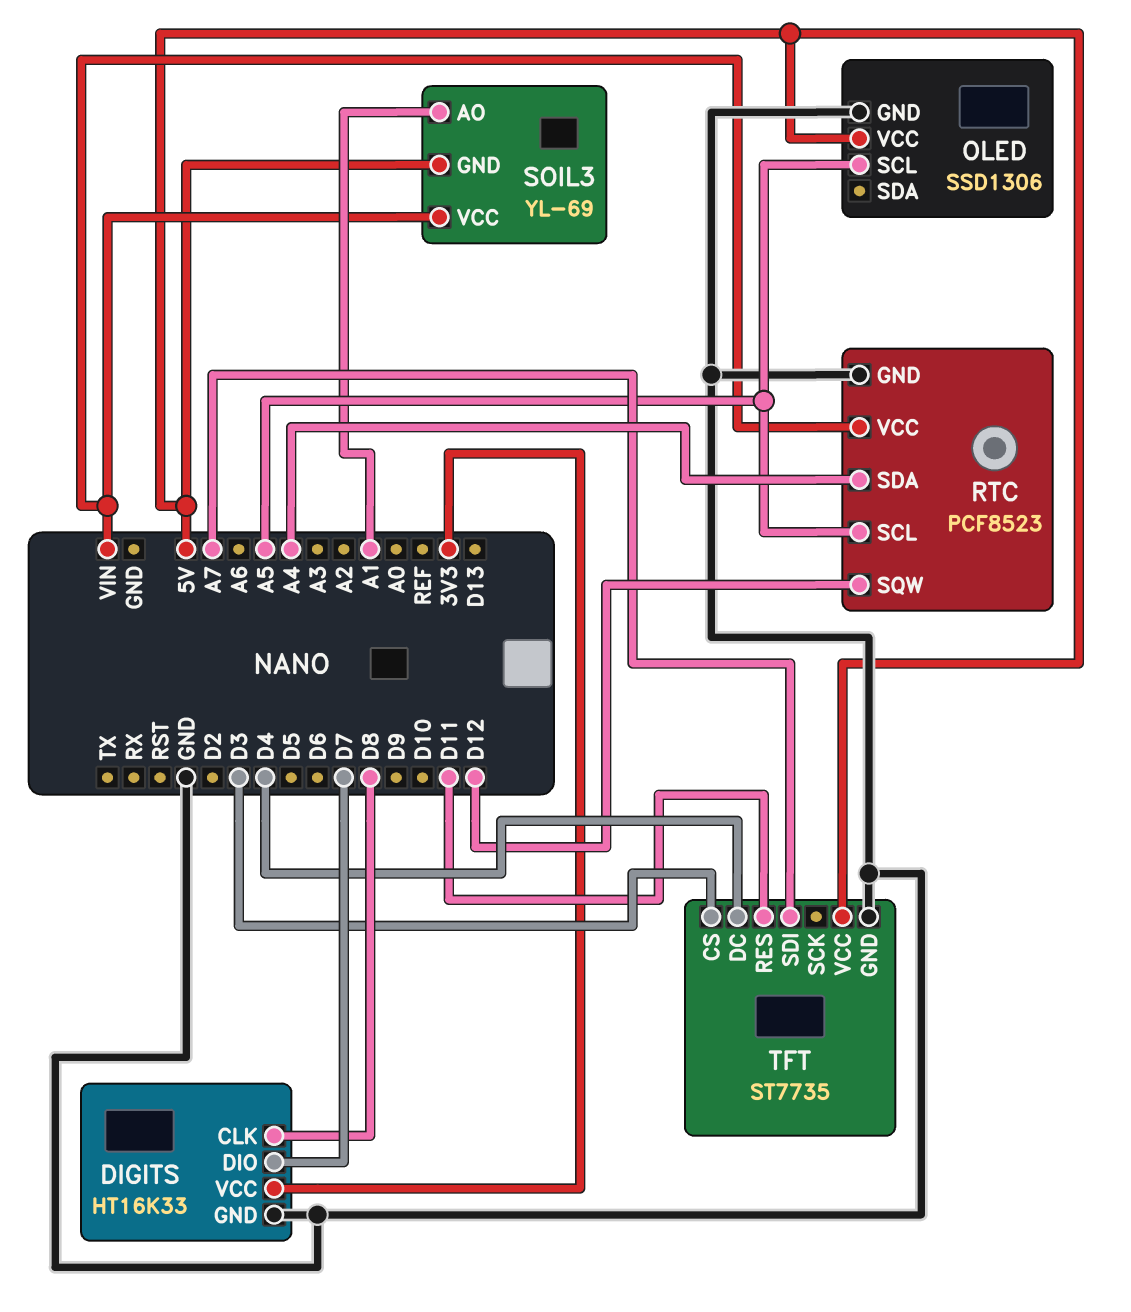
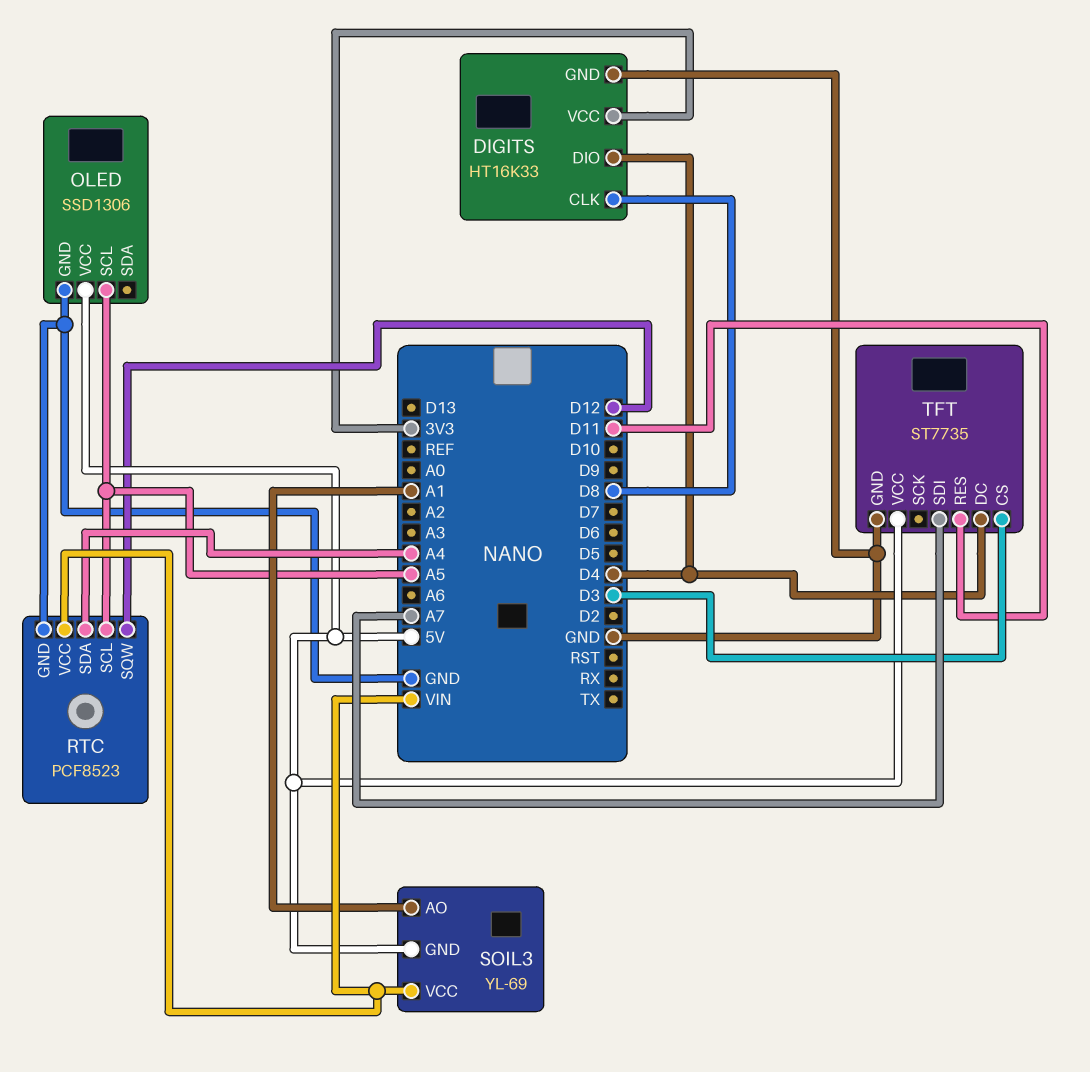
DIGITS pin DIO: D7 -> D4

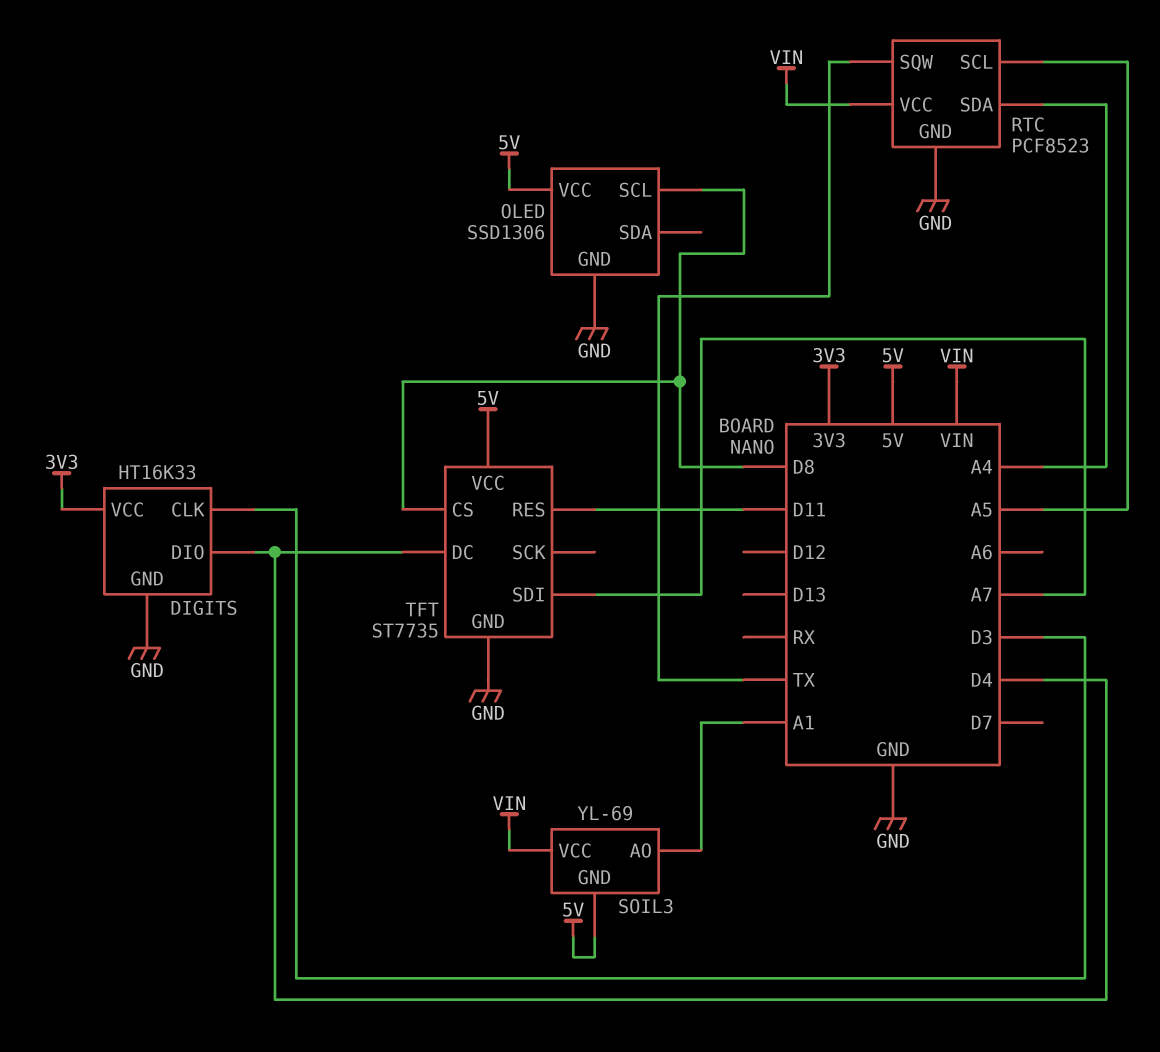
DIGITS pin CLK: D8 -> D3
OLED pin SCL: A5 -> D8
RTC pin SQW: D12 -> TX
TFT pin CS: D3 -> D8

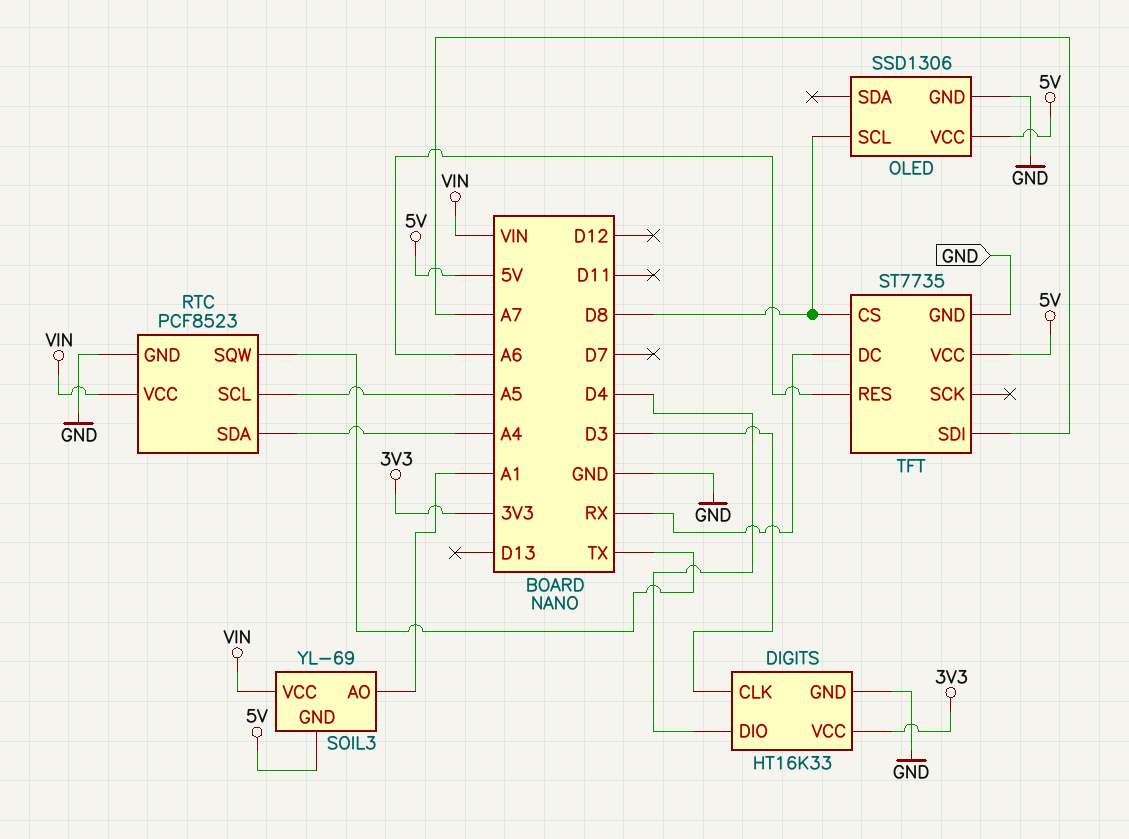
TFT pin DC: D4 -> RX
TFT pin RES: D11 -> A6

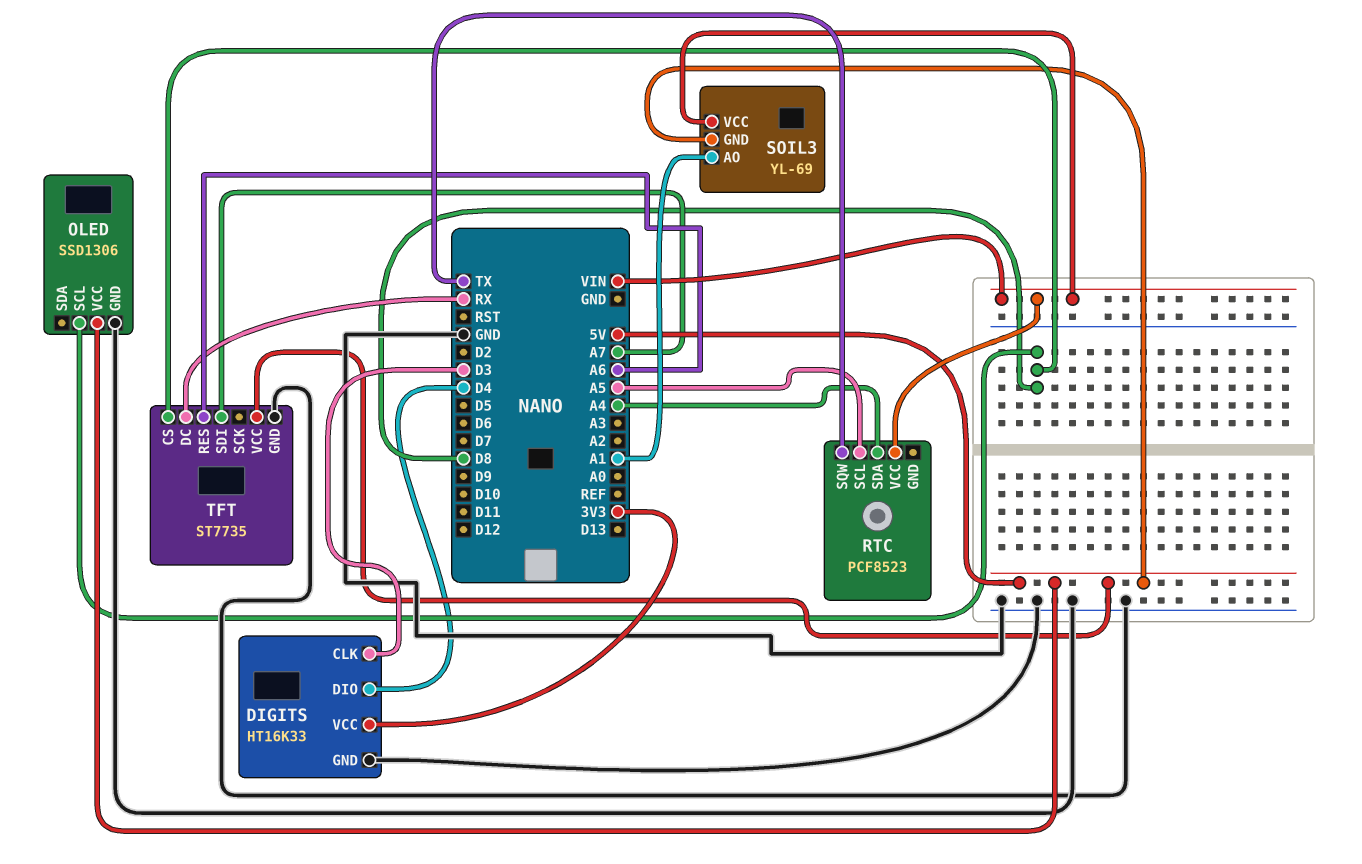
RTC pin GND: GND -> none

